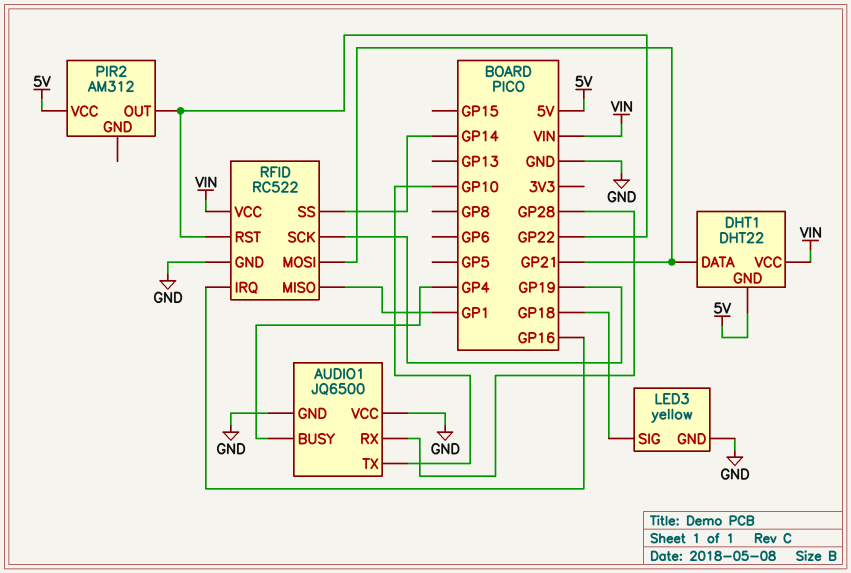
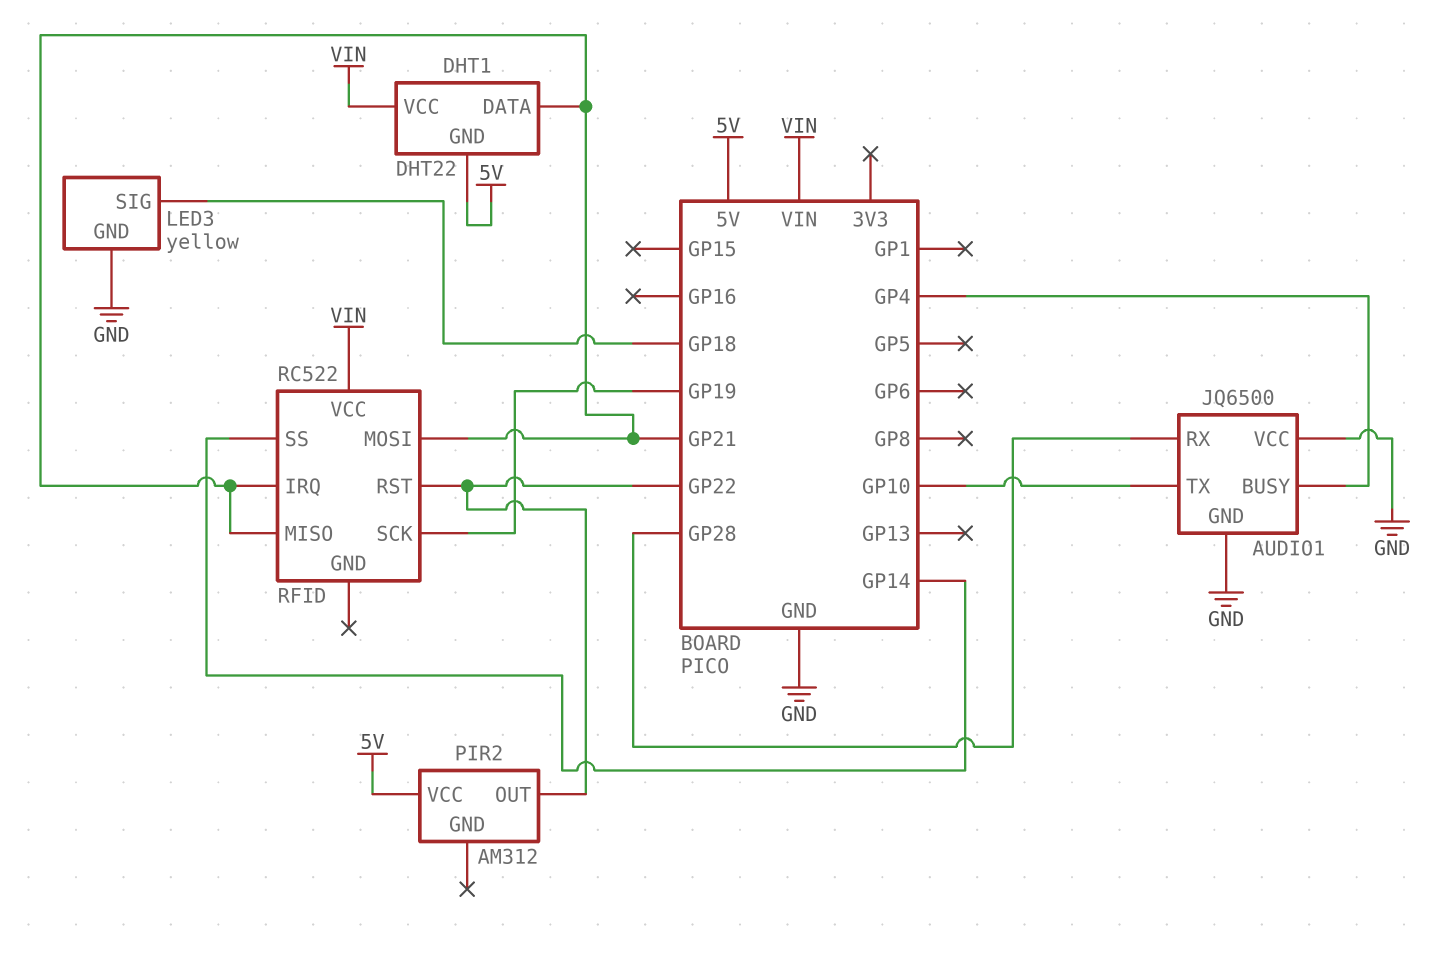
RFID pin GND: GND -> none
RFID pin IRQ: GP16 -> GP21
RFID pin MISO: GP1 -> GP21

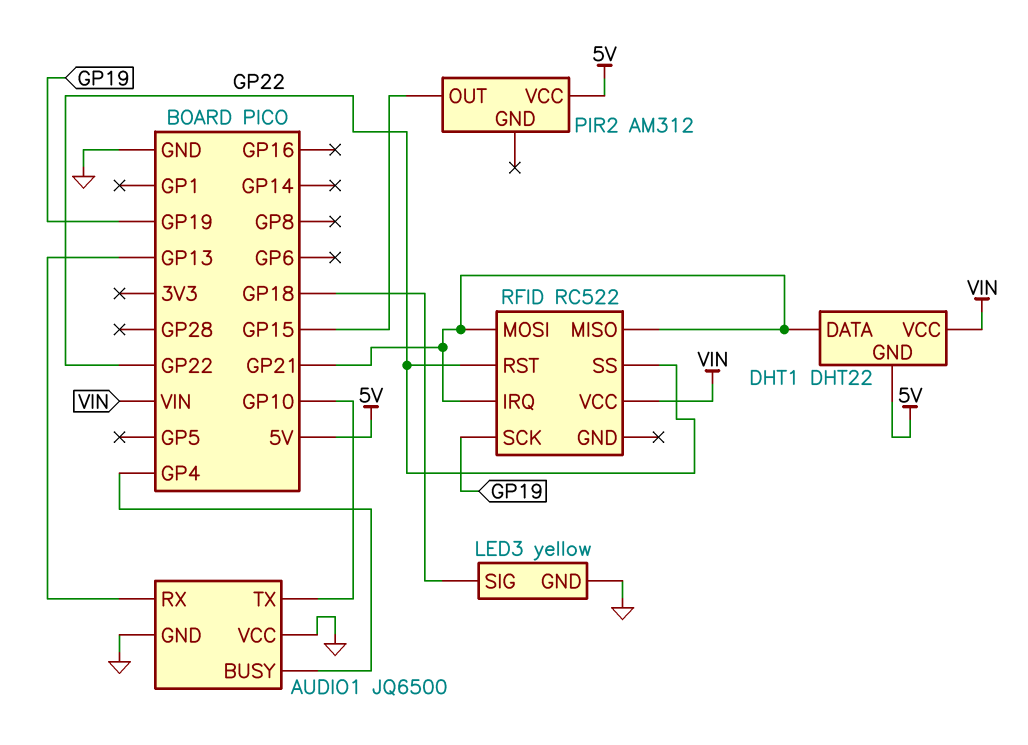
AUDIO1 pin RX: GP28 -> GP13
PIR2 pin OUT: GP22 -> GP15
RFID pin SS: GP14 -> GP22

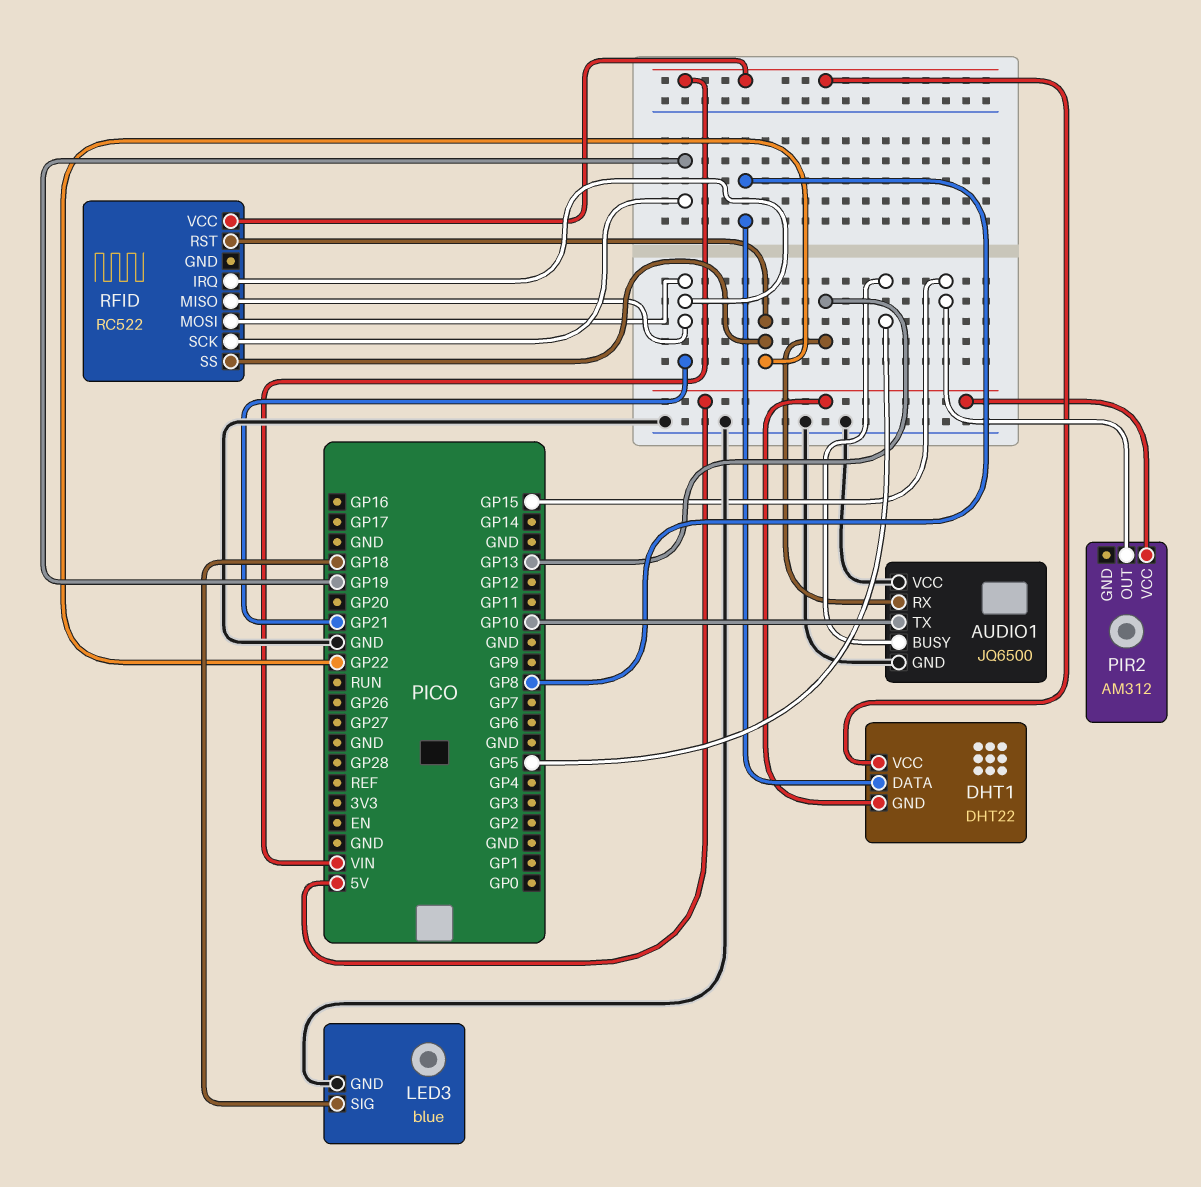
AUDIO1 pin BUSY: GP4 -> GP5
DHT1 pin DATA: GP21 -> GP8
LED3: yellow -> blue

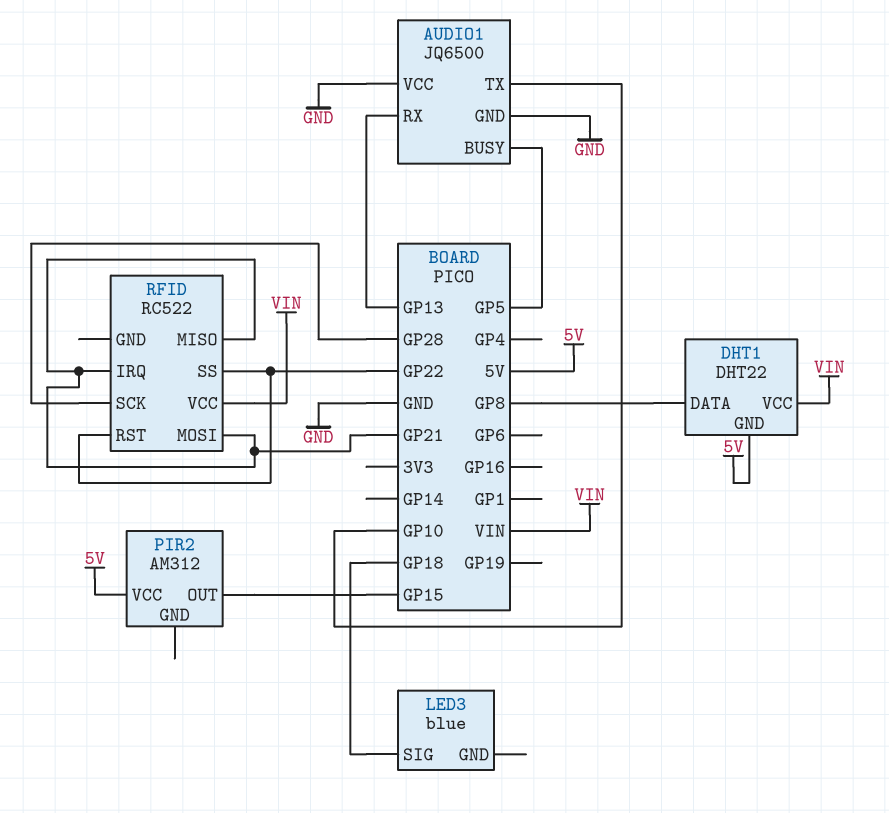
LED3 pin GND: GND -> none
RFID pin SCK: GP19 -> GP28

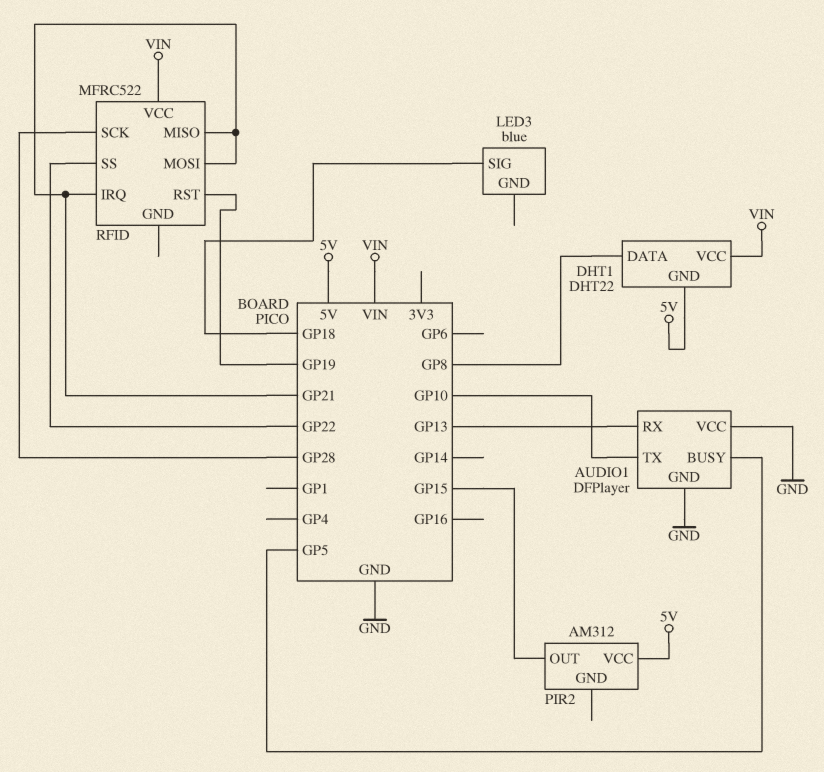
AUDIO1: JQ6500 -> DFPlayer
RFID: RC522 -> MFRC522
RFID pin RST: GP22 -> GP19

